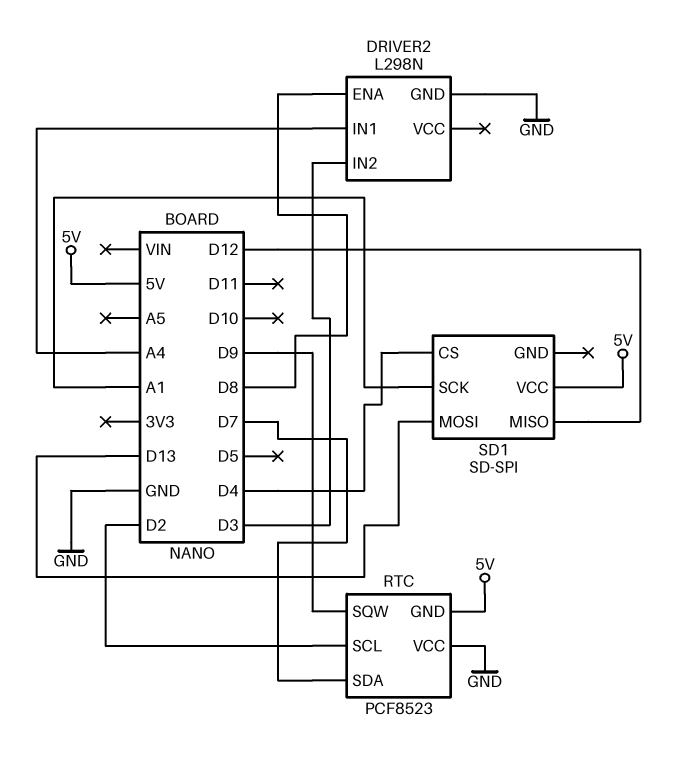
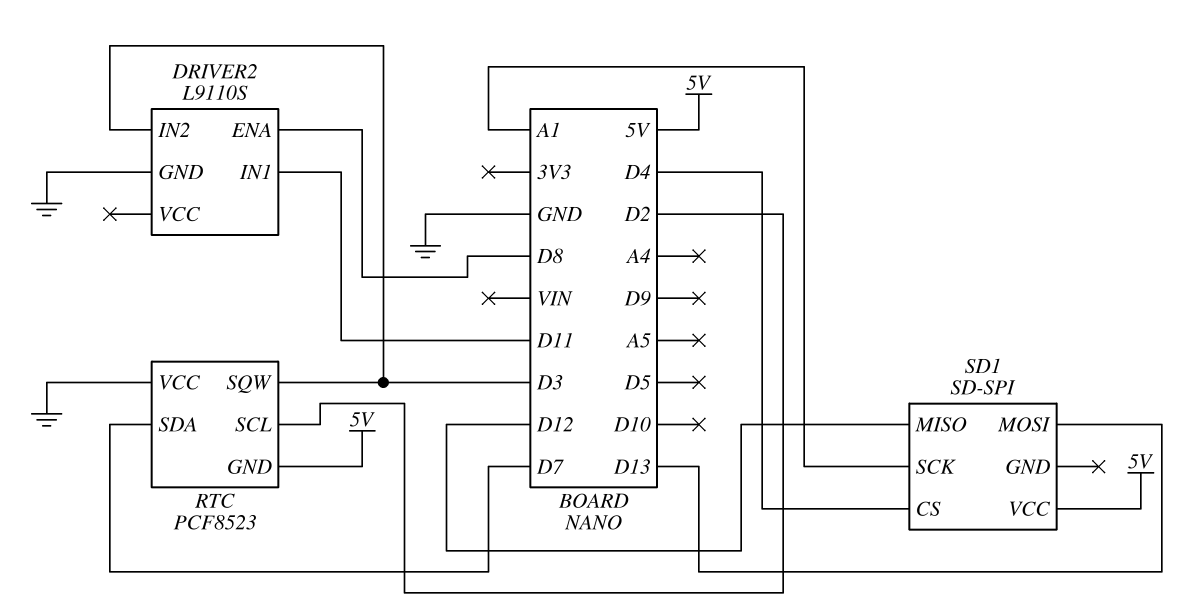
DRIVER2: L298N -> L9110S
DRIVER2 pin IN1: A4 -> D11
RTC pin SQW: D9 -> D3

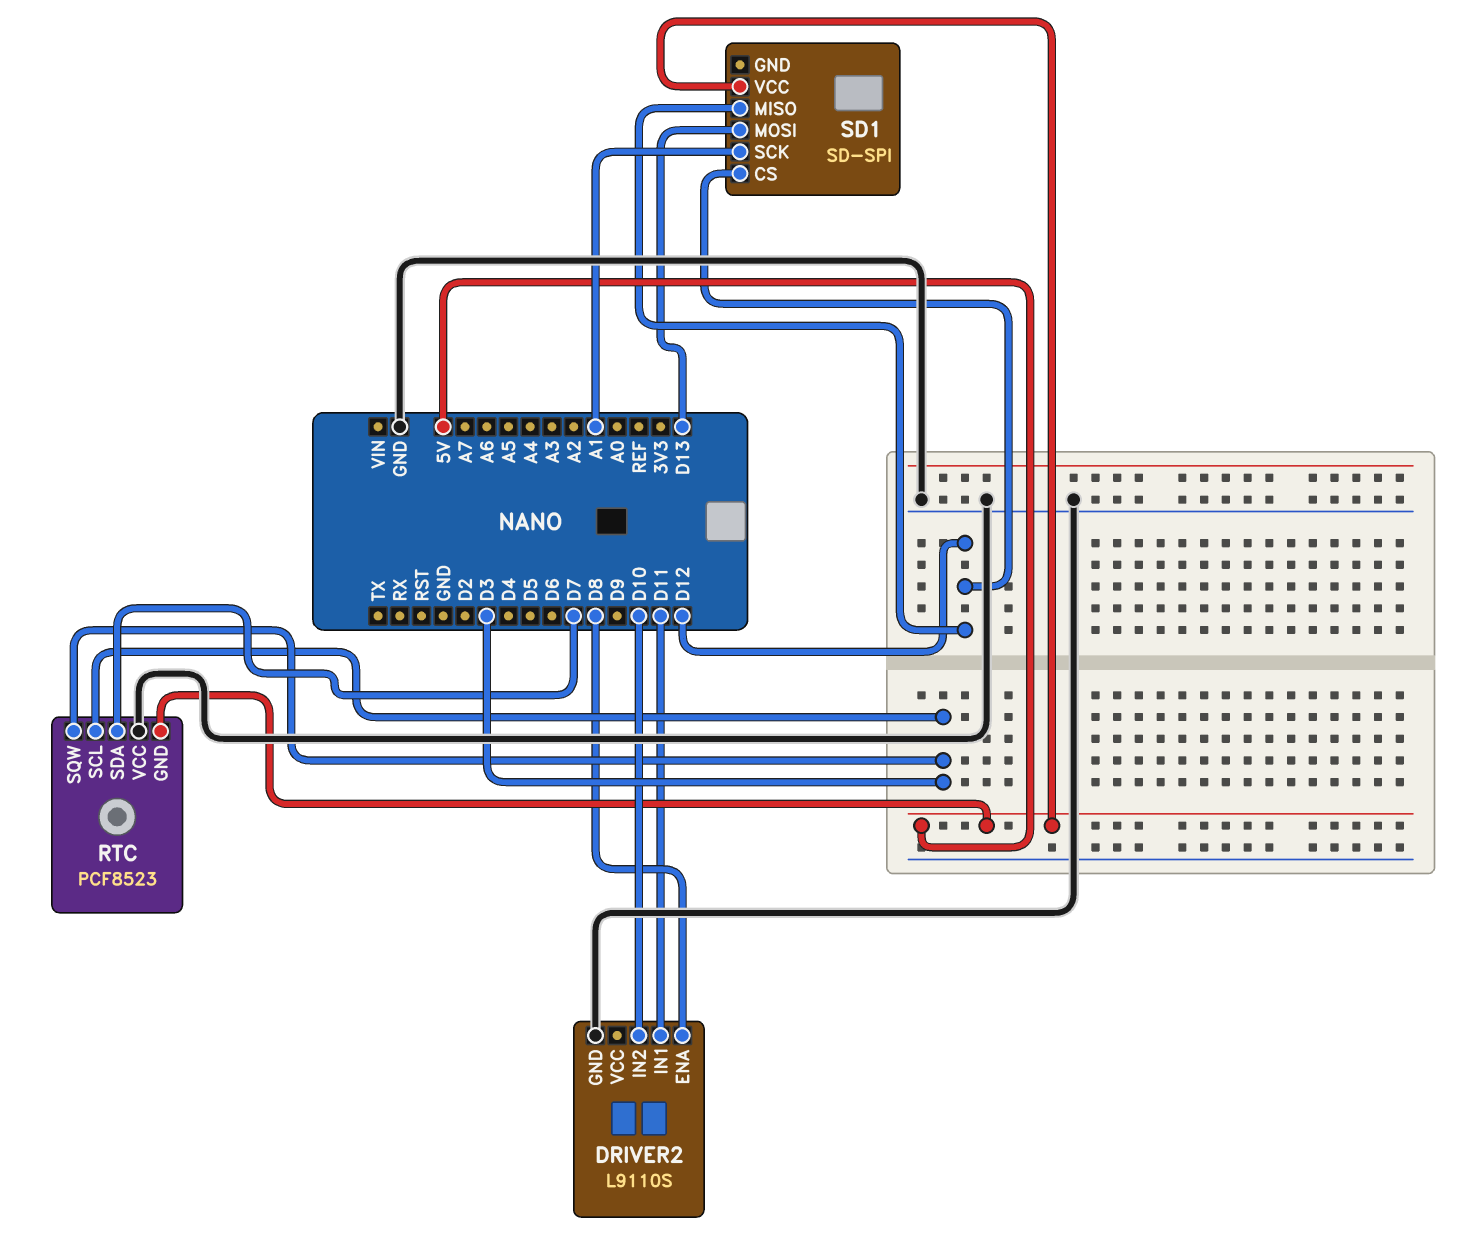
DRIVER2 pin IN2: D3 -> D10
RTC pin SCL: D2 -> D3
SD1 pin CS: D4 -> D12

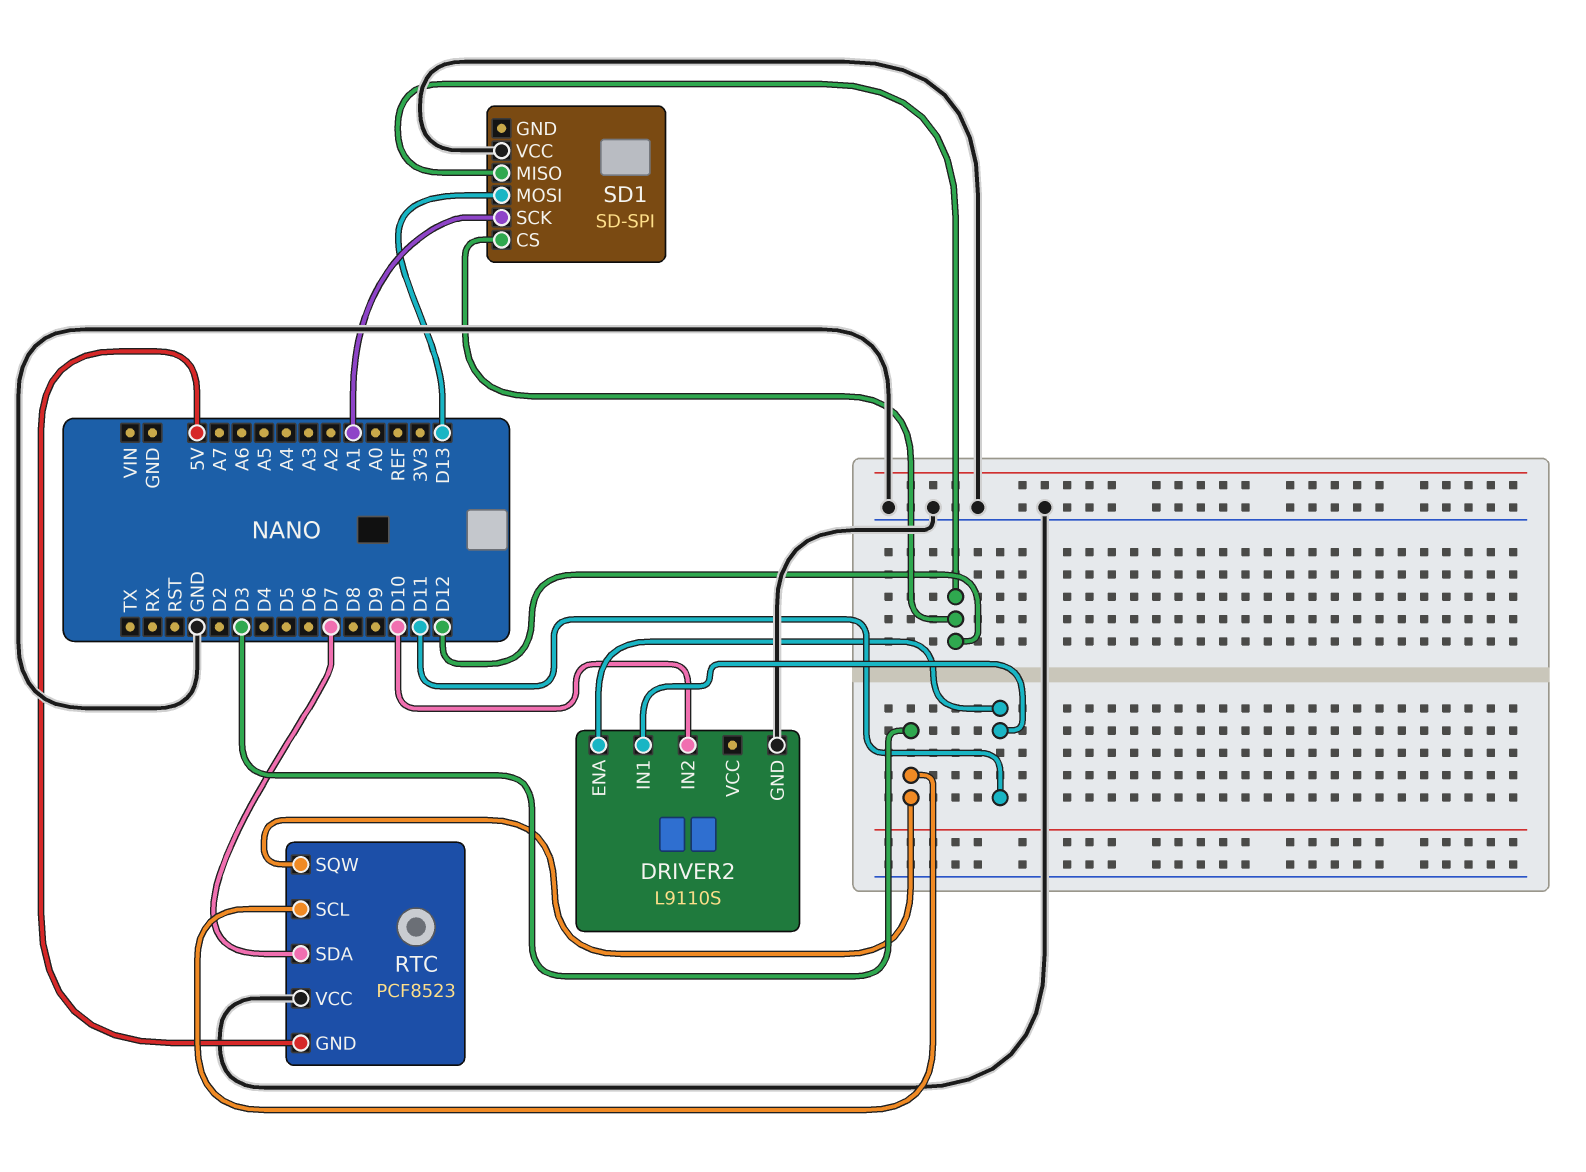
DRIVER2 pin ENA: D8 -> D11
SD1 pin VCC: 5V -> GND

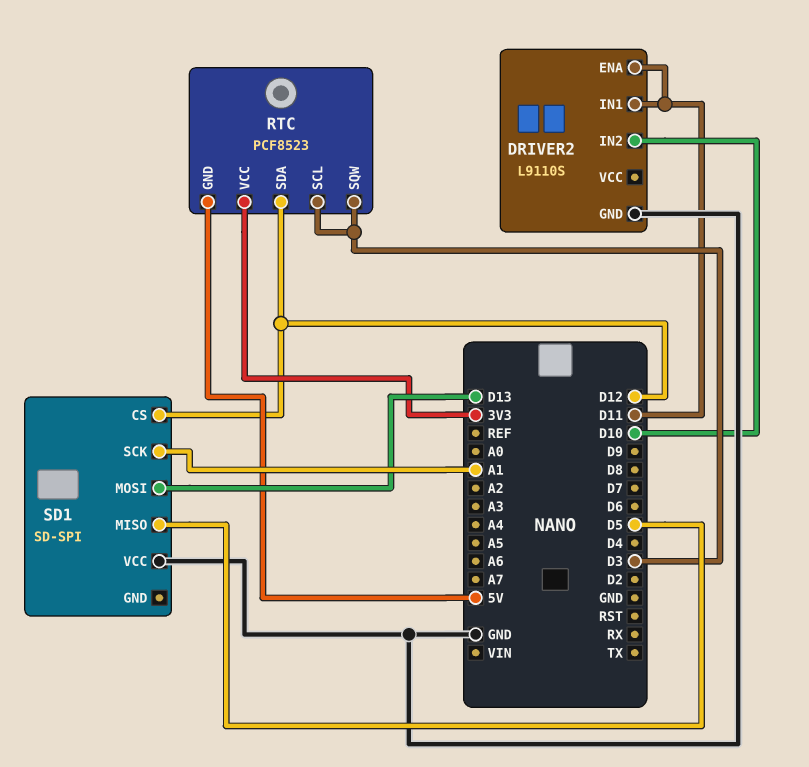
RTC pin SDA: D7 -> D12
RTC pin VCC: GND -> 3V3
SD1 pin MISO: D12 -> D5

